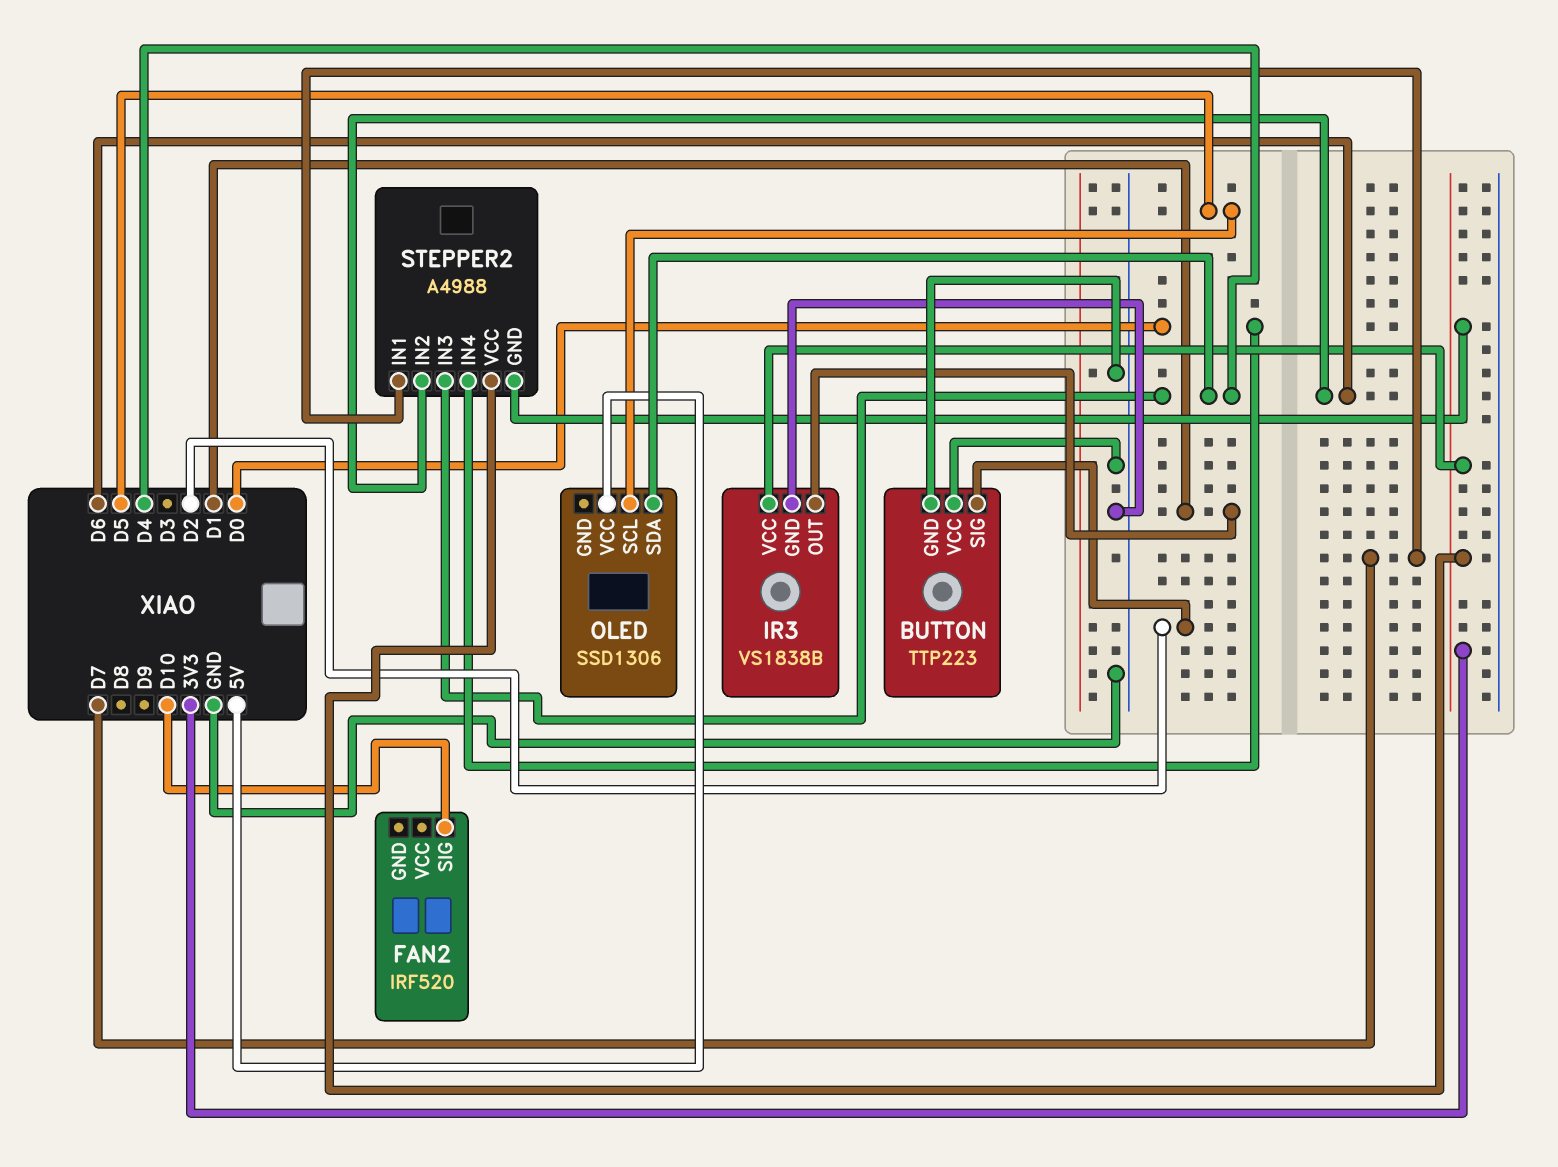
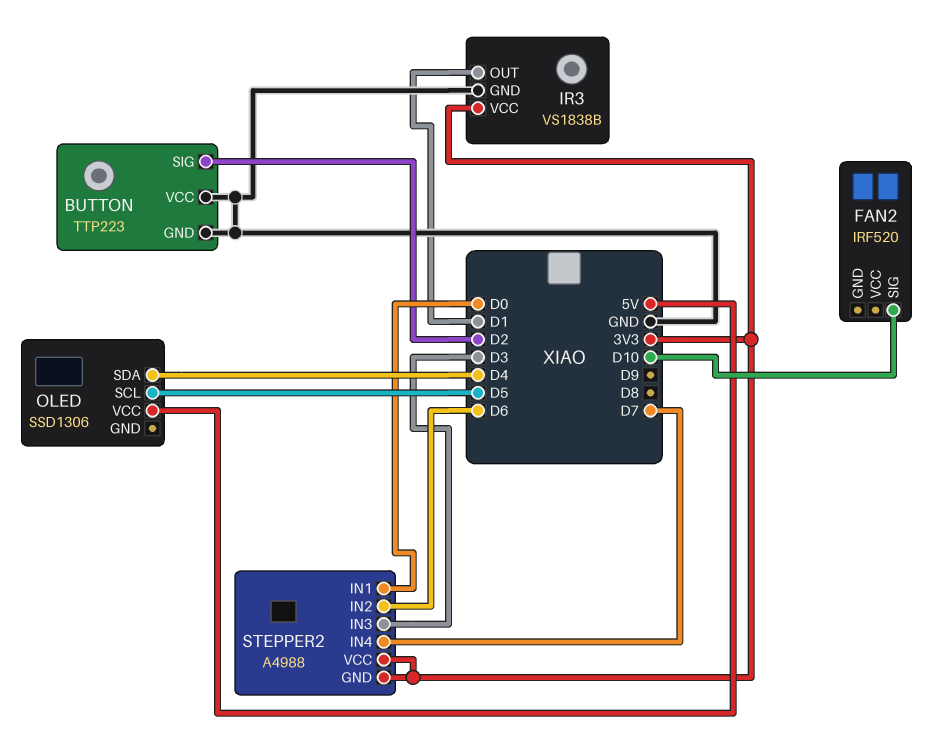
STEPPER2 pin IN1: D7 -> D0
STEPPER2 pin IN3: D4 -> D3
STEPPER2 pin IN4: D0 -> D7

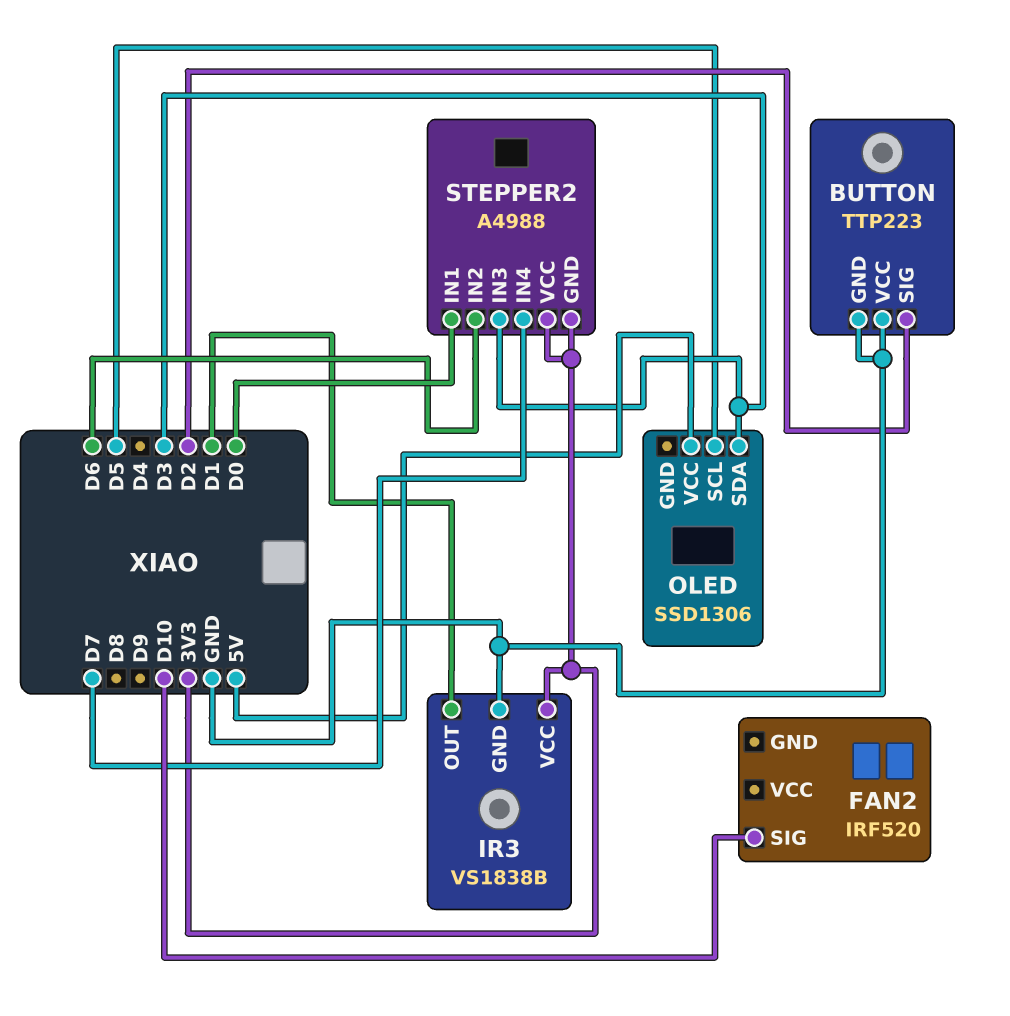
OLED pin SDA: D4 -> D3

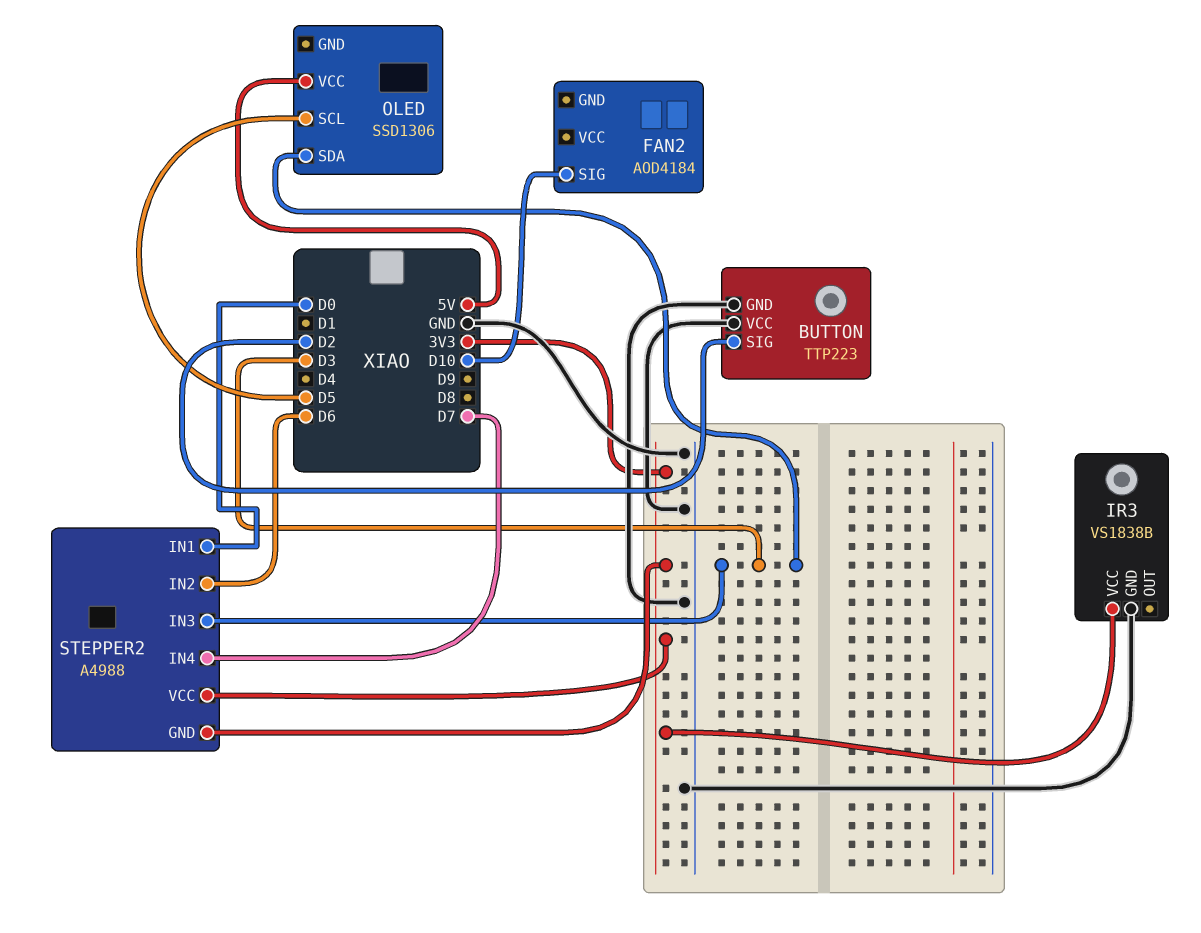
FAN2: IRF520 -> AOD4184
IR3 pin OUT: D1 -> none

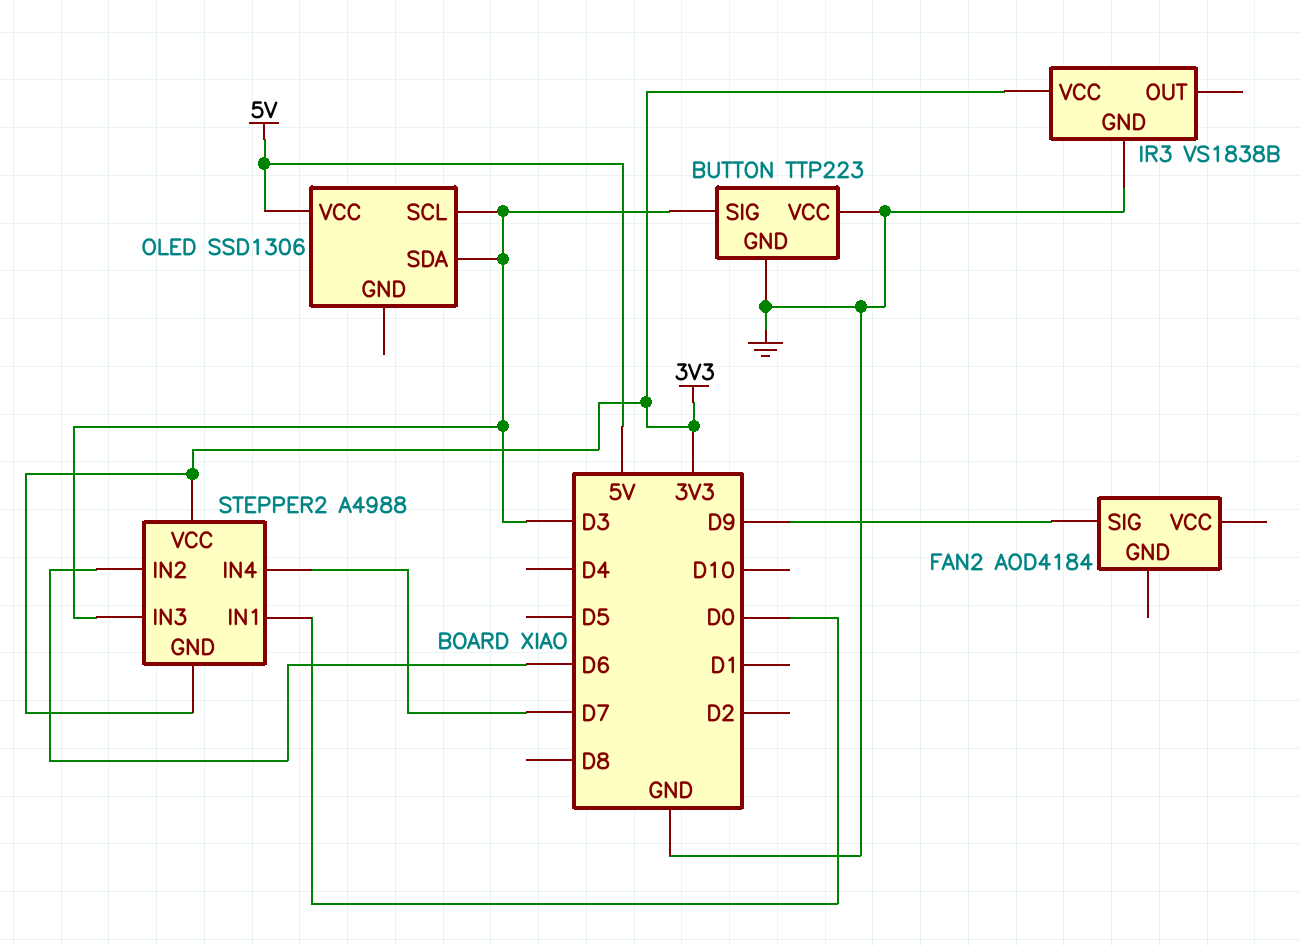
BUTTON pin SIG: D2 -> D3
FAN2 pin SIG: D10 -> D9
OLED pin SCL: D5 -> D3

